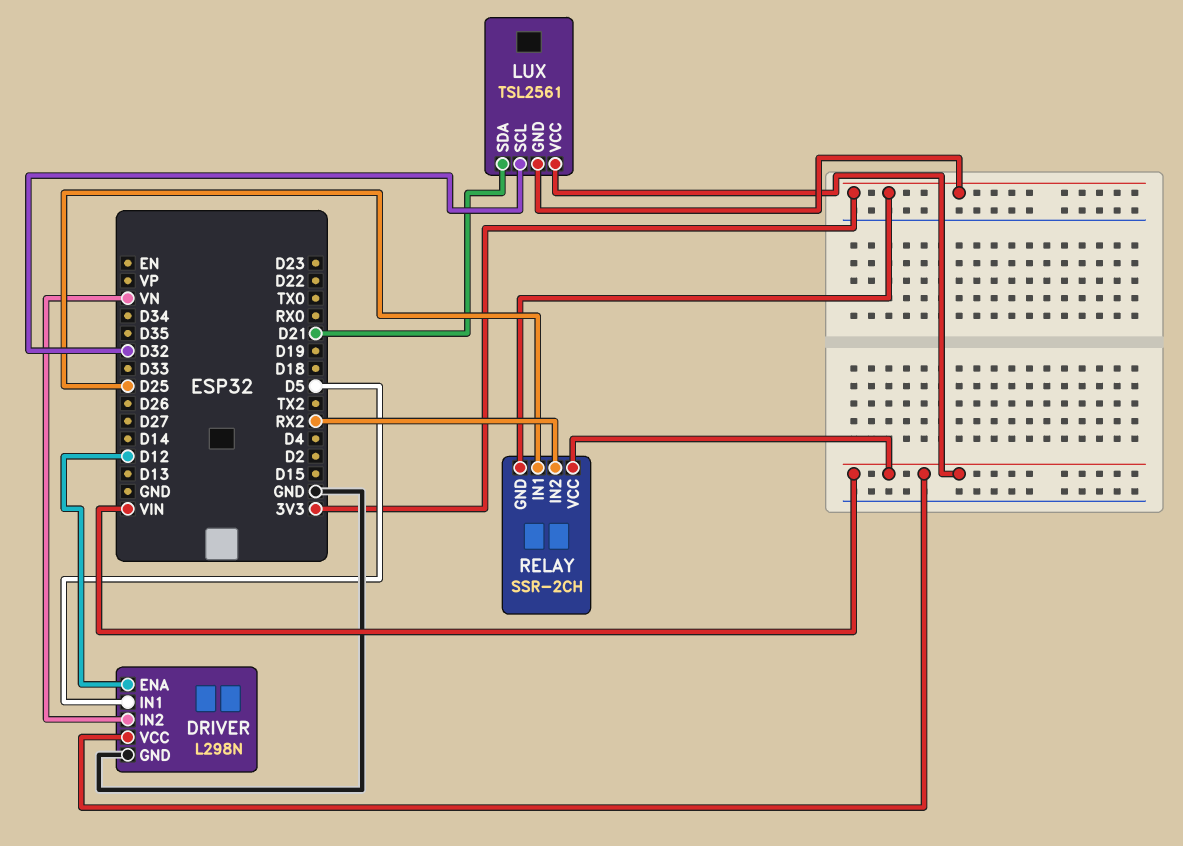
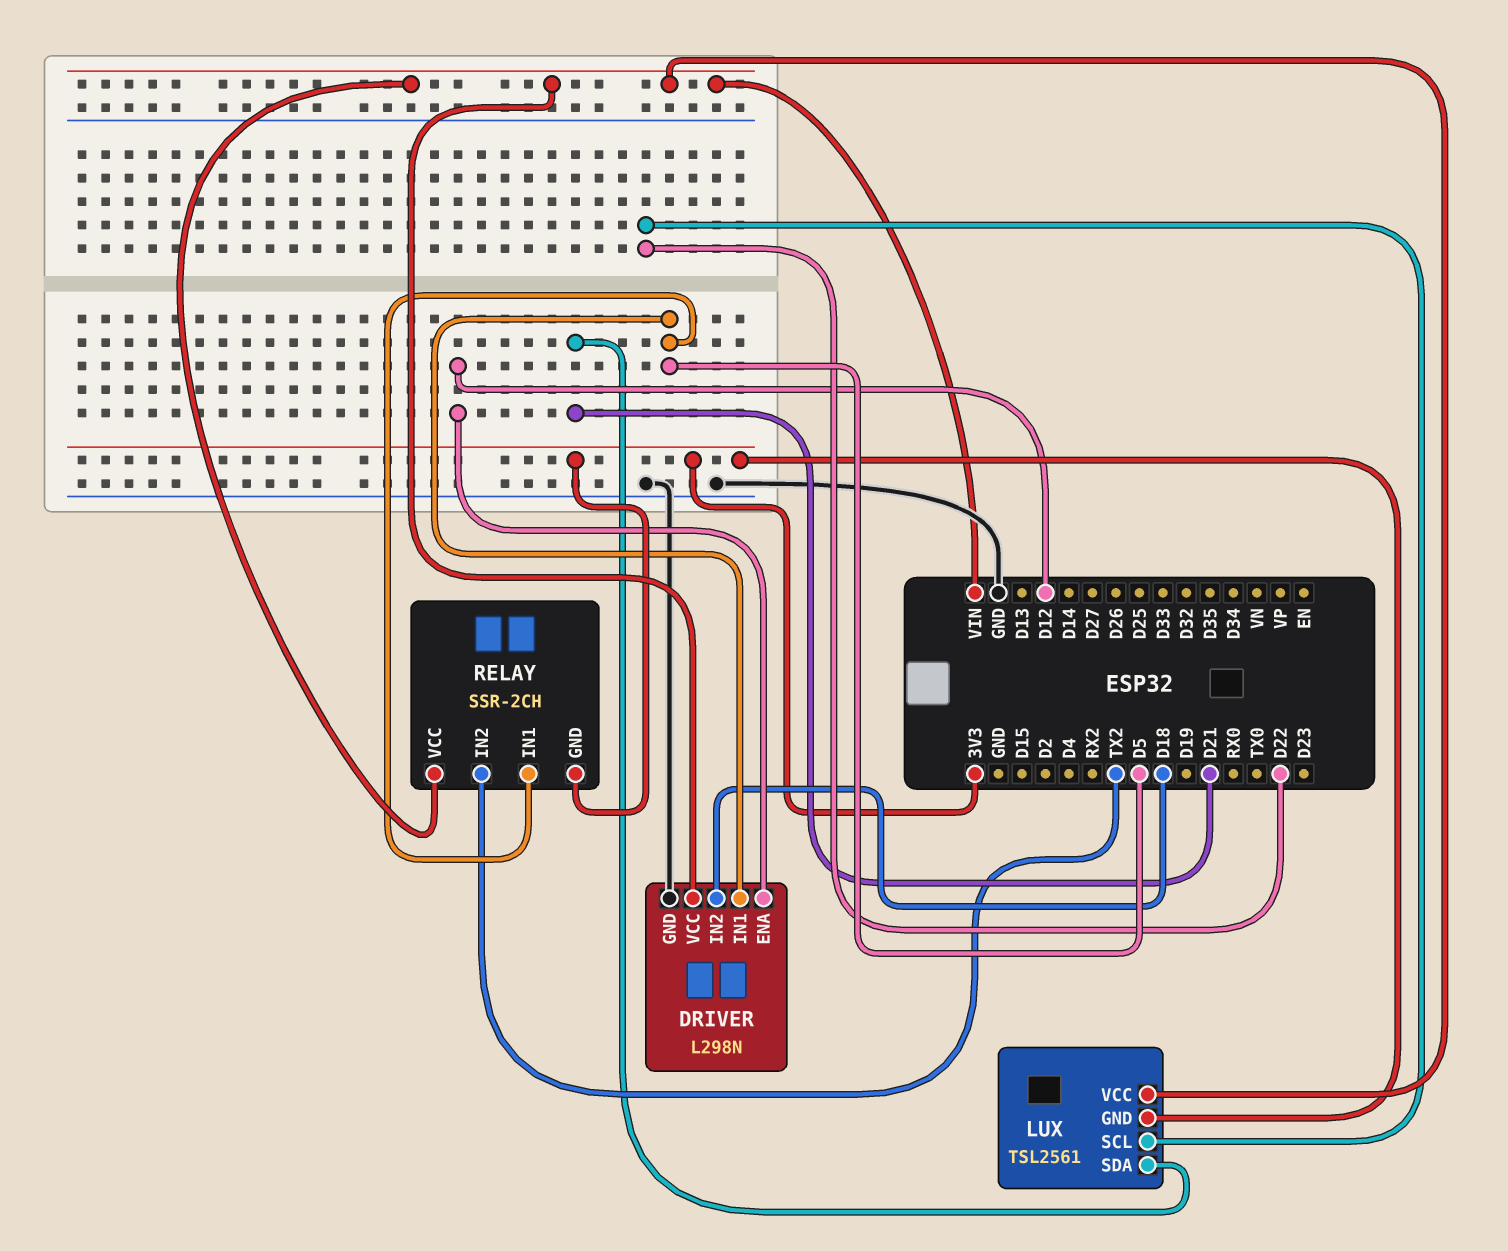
DRIVER pin IN2: VN -> D18
LUX pin SCL: D32 -> D22
RELAY pin IN1: D25 -> D5
RELAY pin IN2: RX2 -> TX2

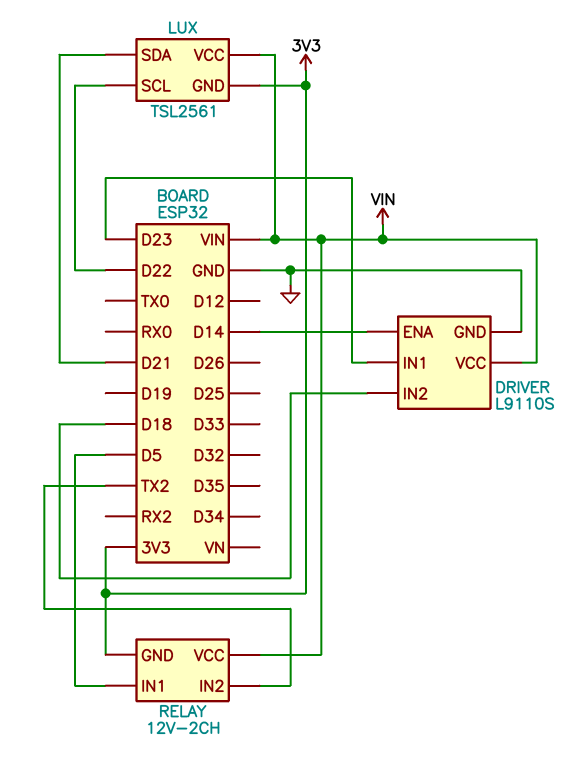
DRIVER: L298N -> L9110S
DRIVER pin ENA: D12 -> D14
DRIVER pin IN1: D5 -> D23
RELAY: SSR-2CH -> 12V-2CH

